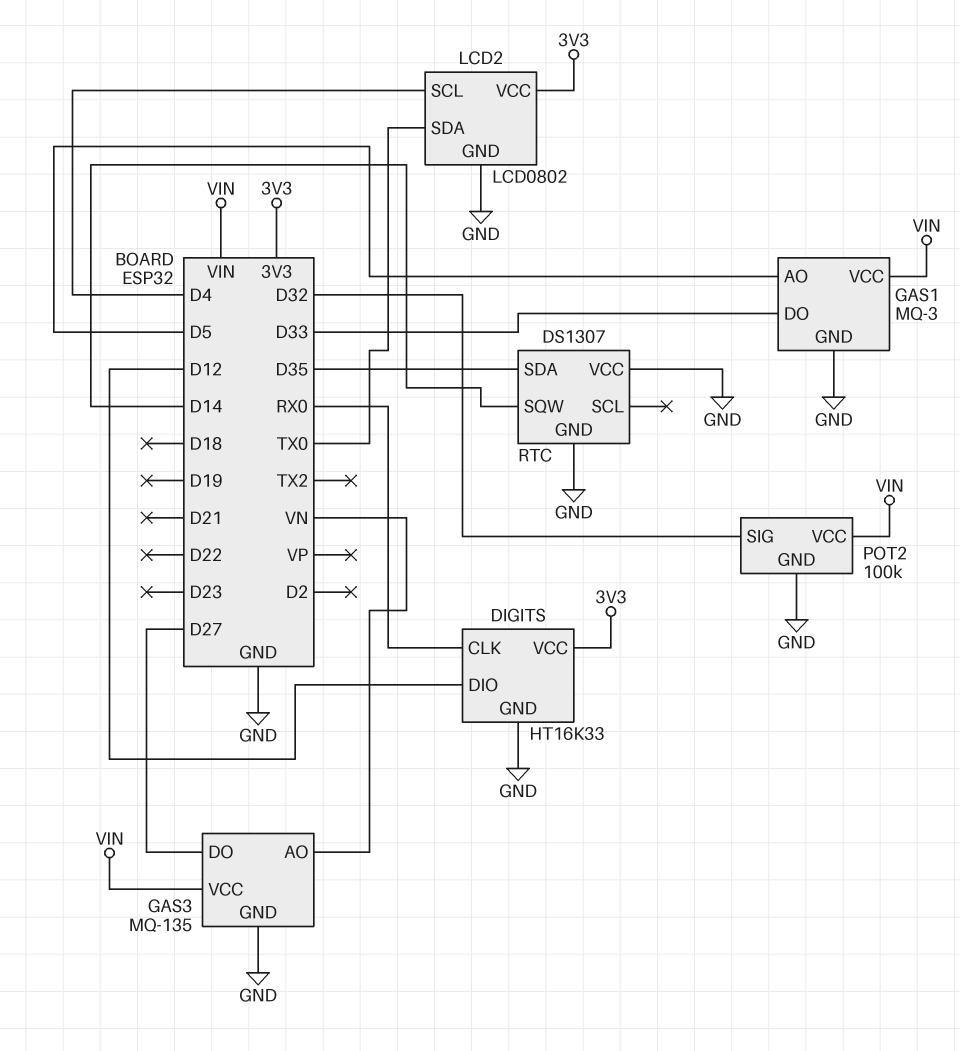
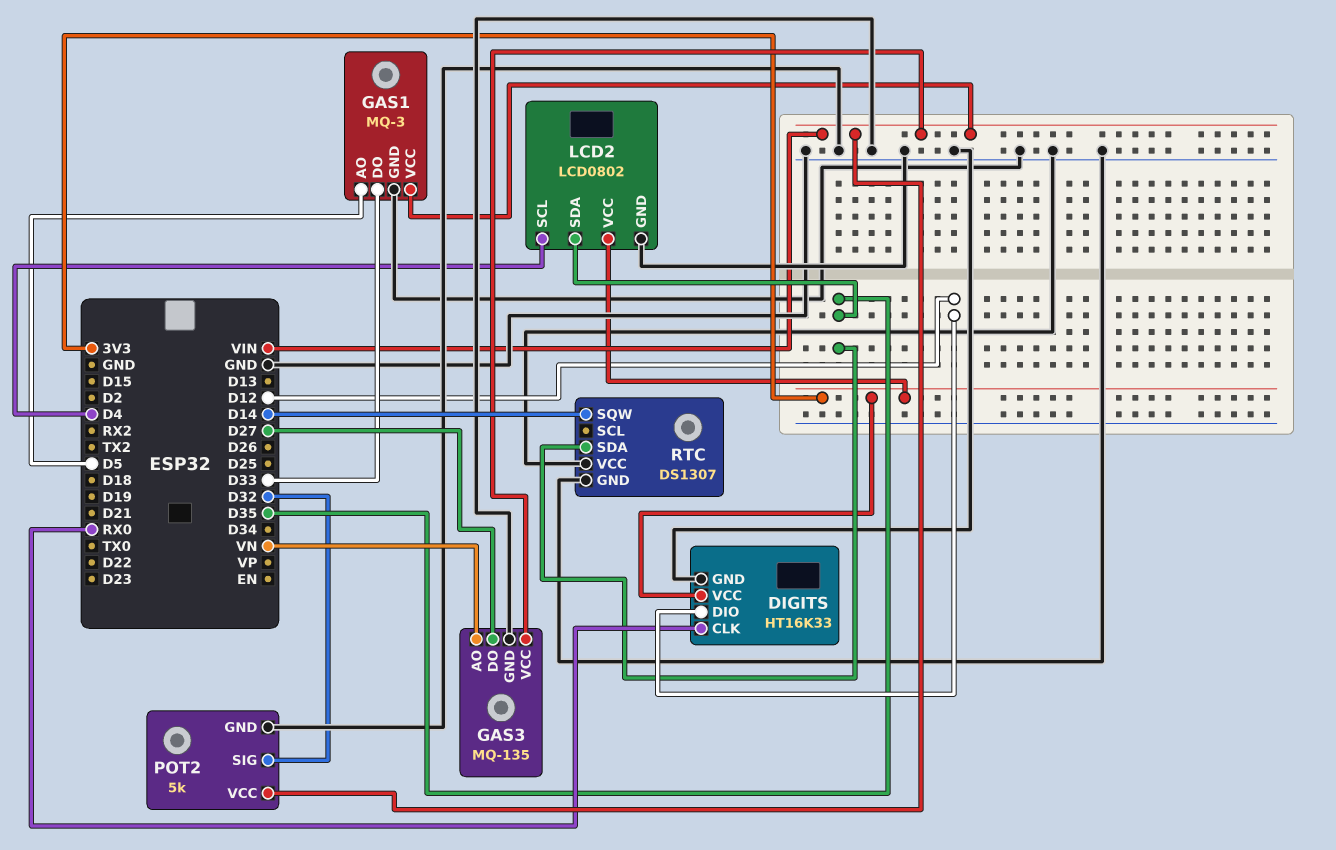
LCD2 pin SDA: TX0 -> D35
POT2: 100k -> 5k

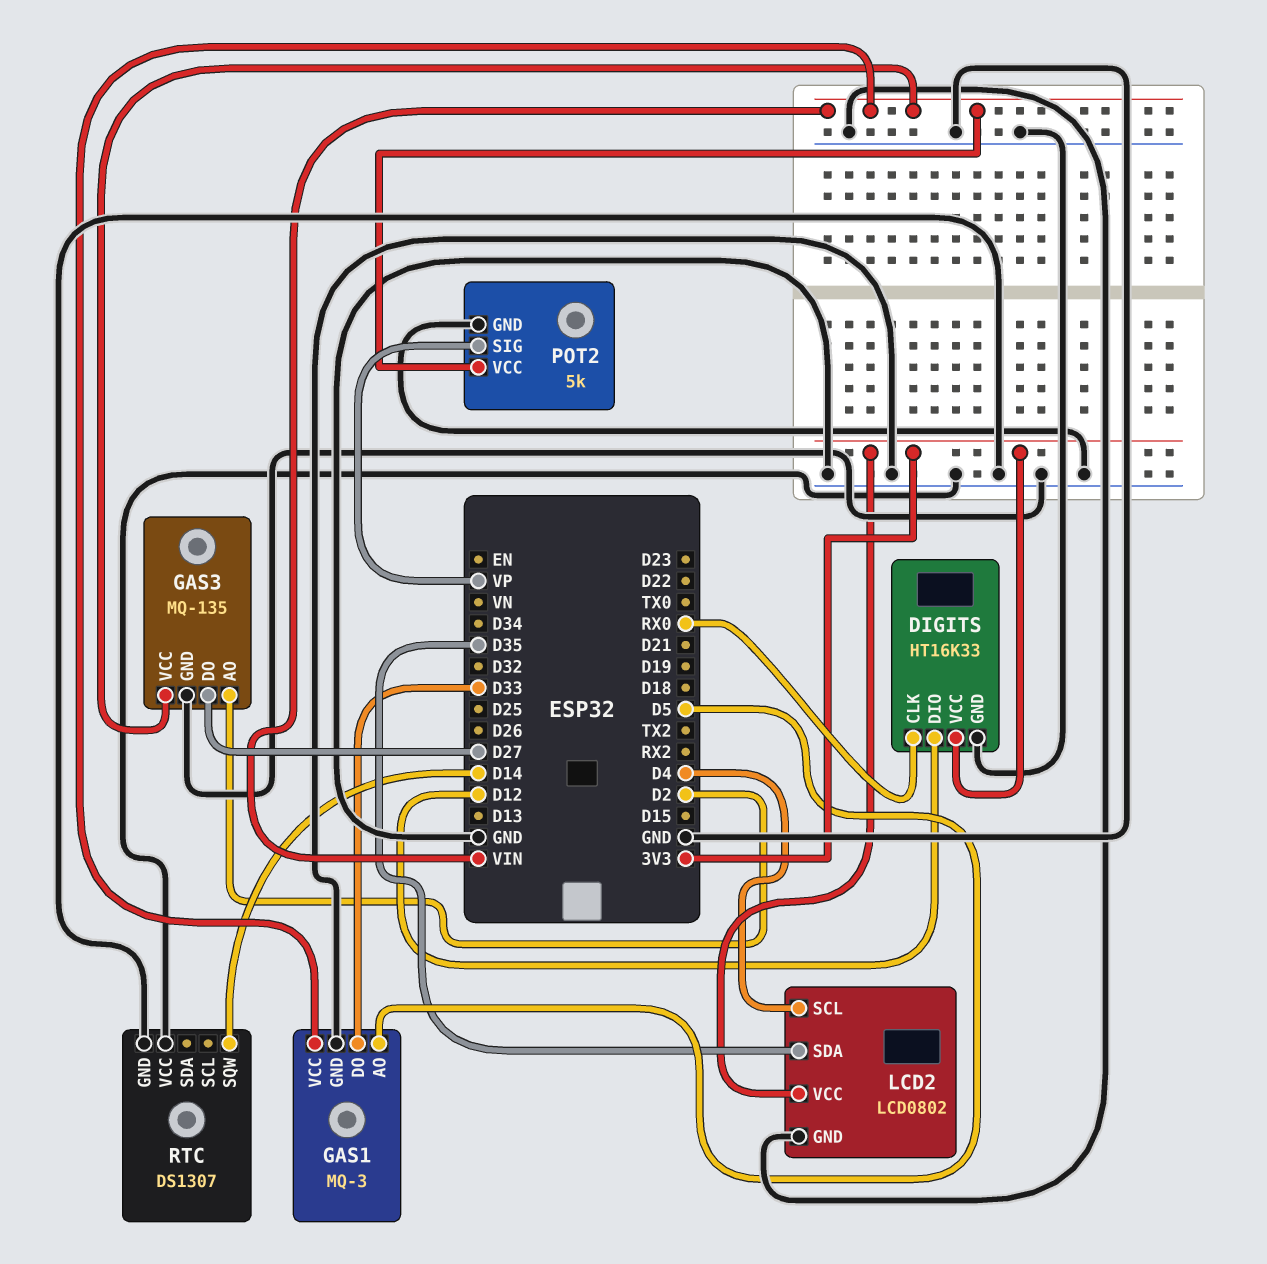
GAS3 pin AO: VN -> D2
POT2 pin SIG: D32 -> VP
RTC pin SDA: D35 -> none

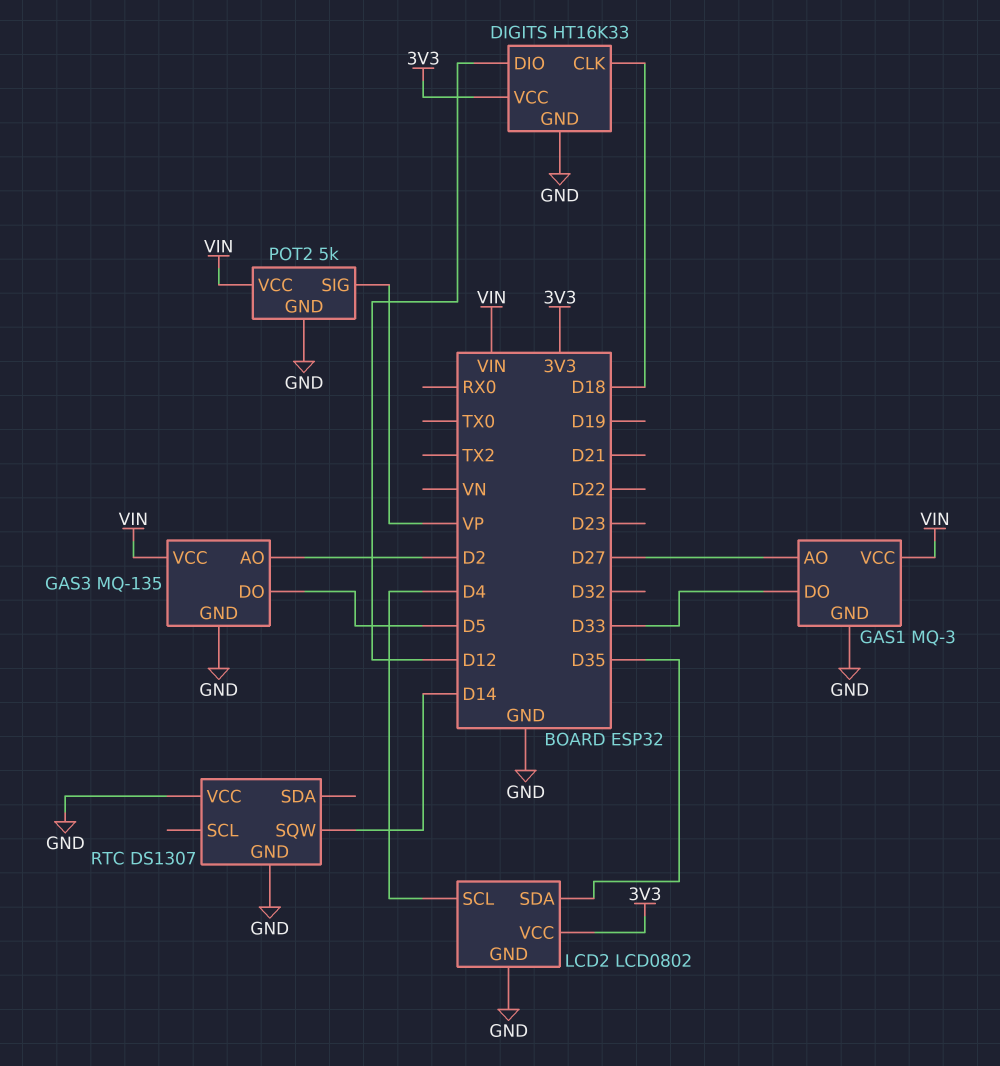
DIGITS pin CLK: RX0 -> D18
GAS1 pin AO: D5 -> D27
GAS3 pin DO: D27 -> D5

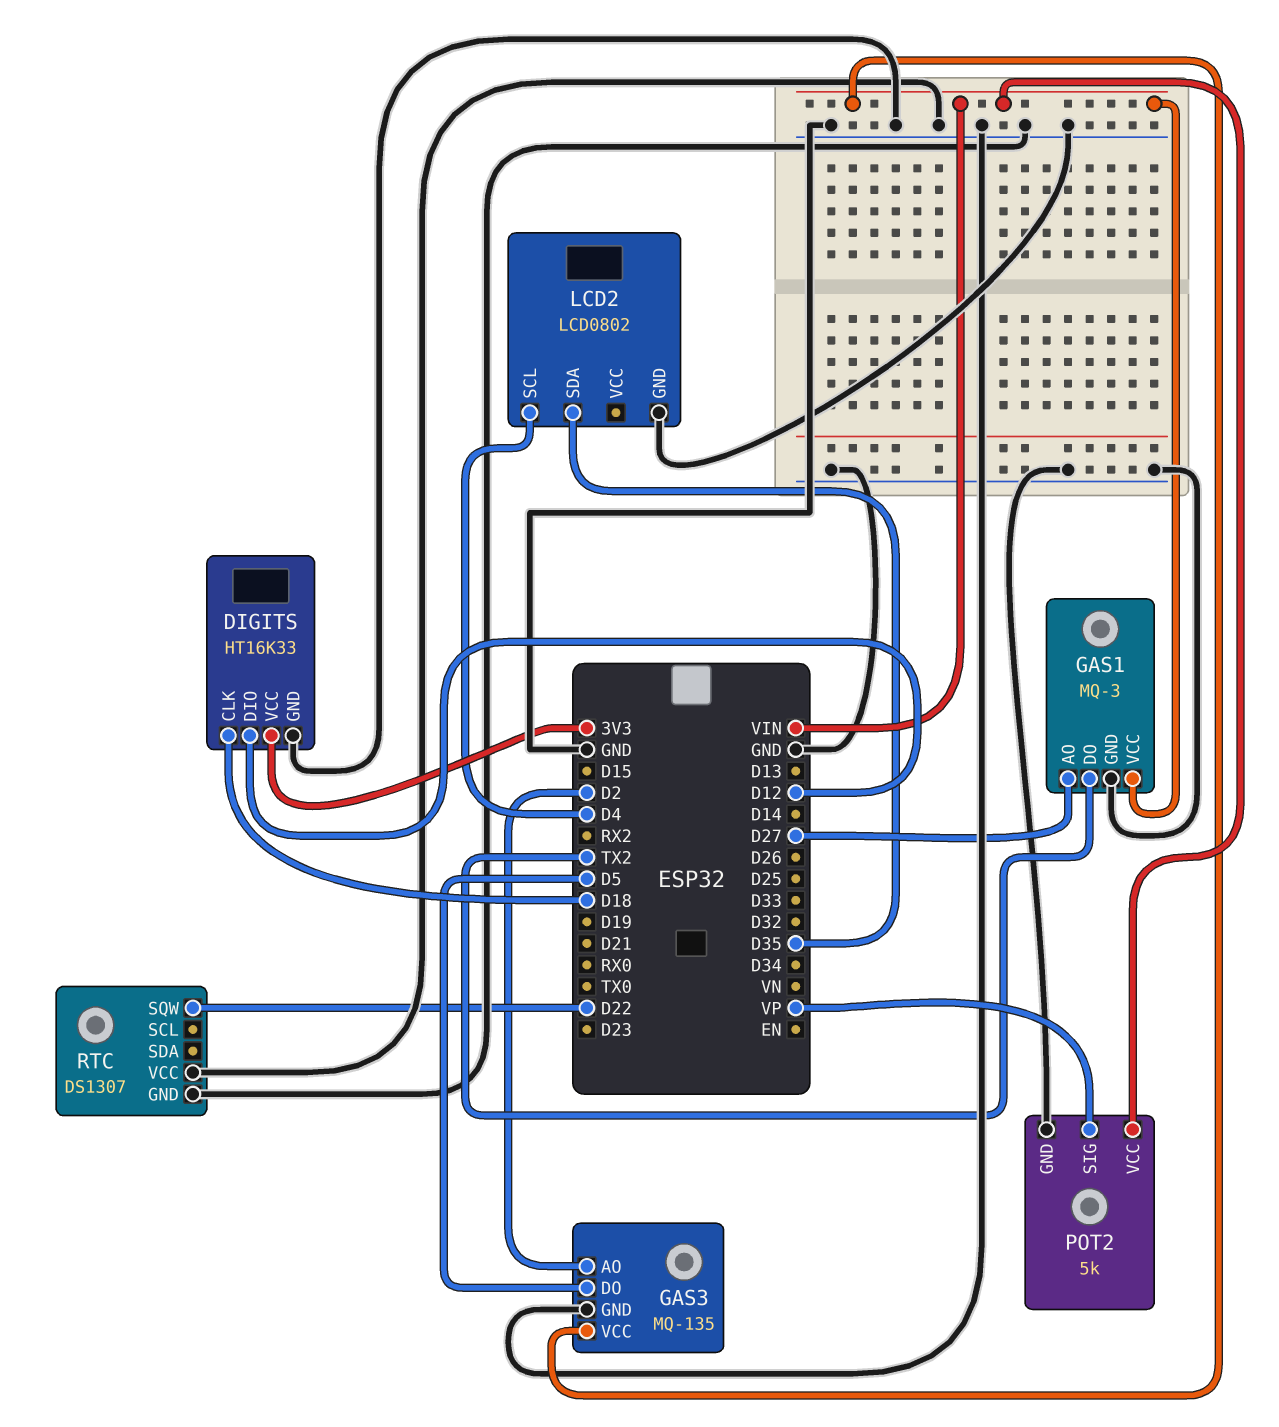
GAS1 pin DO: D33 -> TX2
LCD2 pin VCC: 3V3 -> none
RTC pin SQW: D14 -> D22

